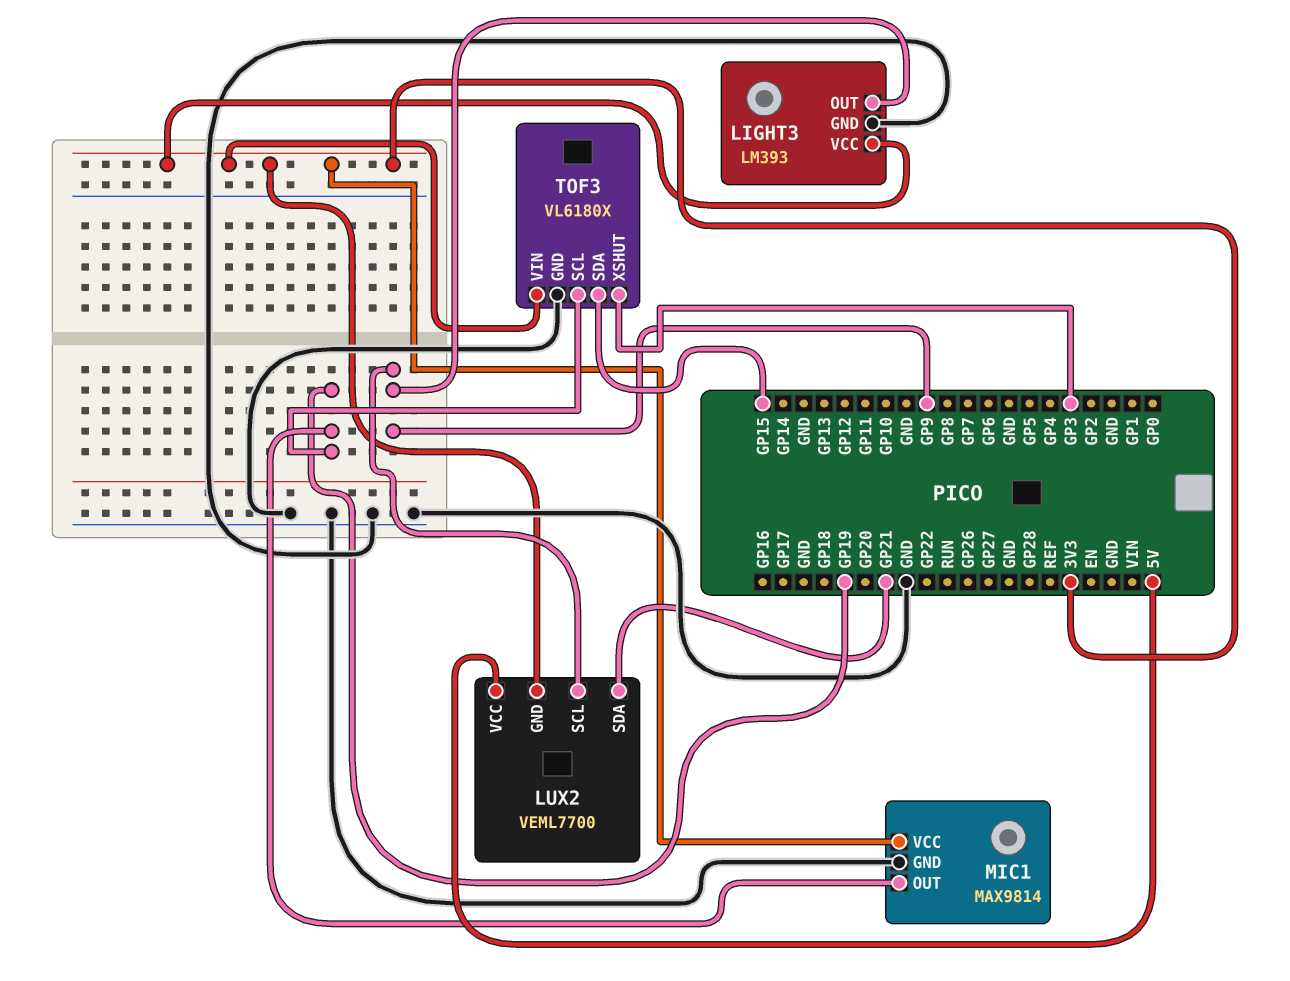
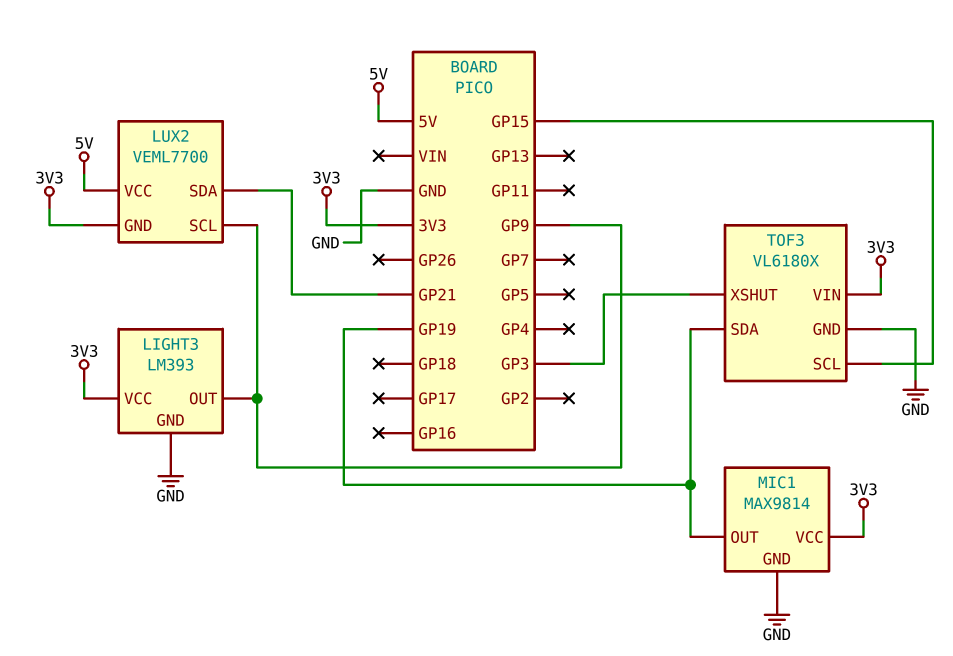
TOF3 pin SCL: GP19 -> GP15
TOF3 pin SDA: GP15 -> GP19

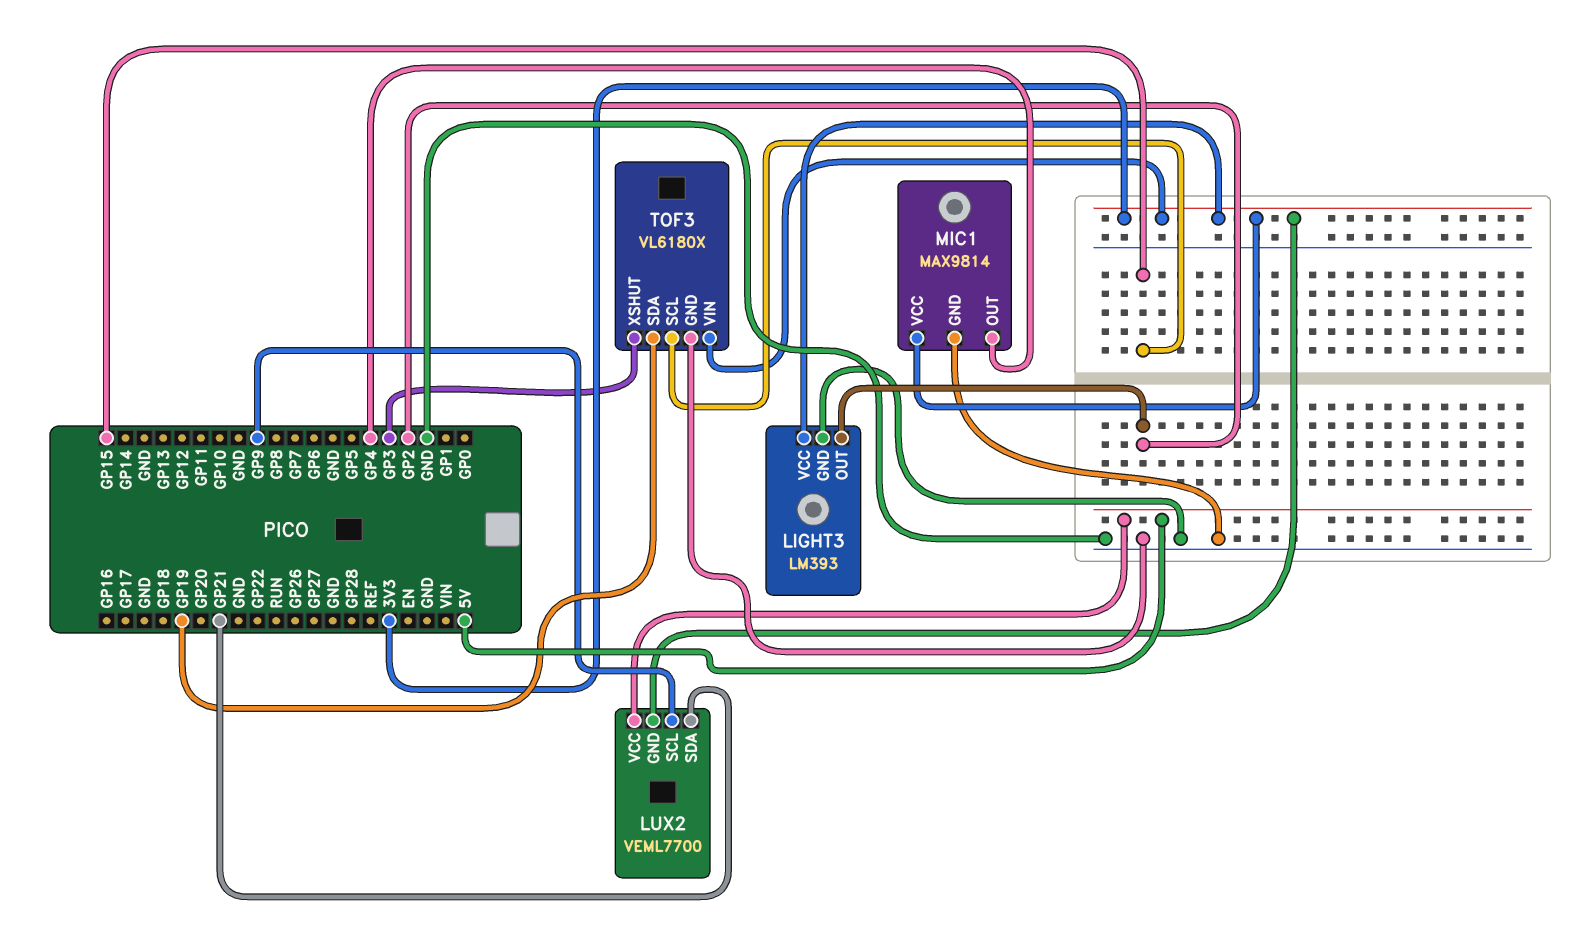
LIGHT3 pin OUT: GP9 -> GP2
MIC1 pin OUT: GP19 -> GP4

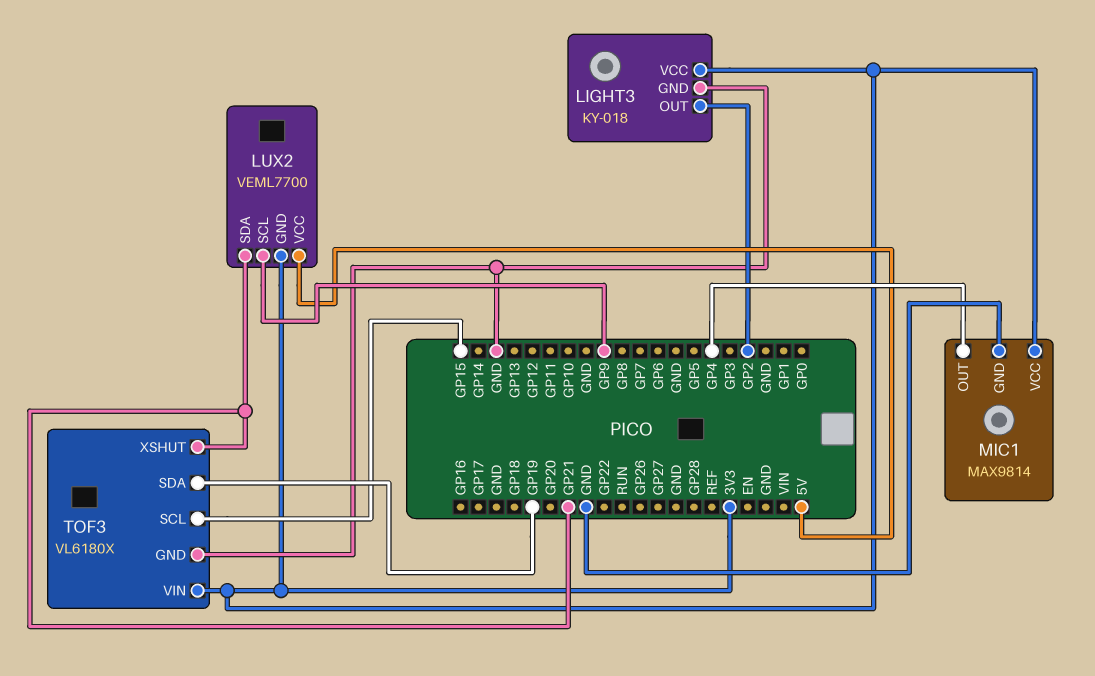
LIGHT3: LM393 -> KY-018
TOF3 pin XSHUT: GP3 -> GP21

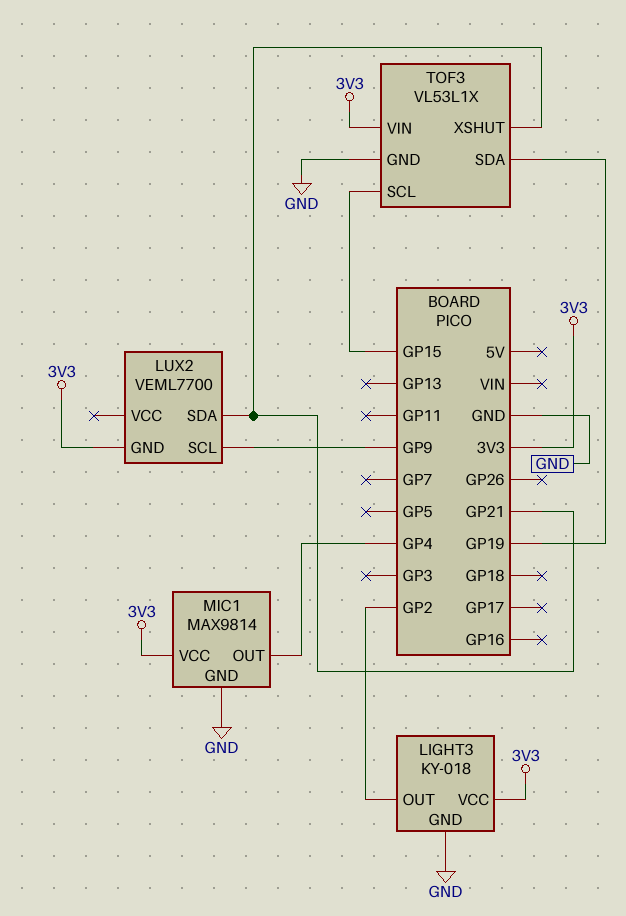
LUX2 pin VCC: 5V -> none
TOF3: VL6180X -> VL53L1X

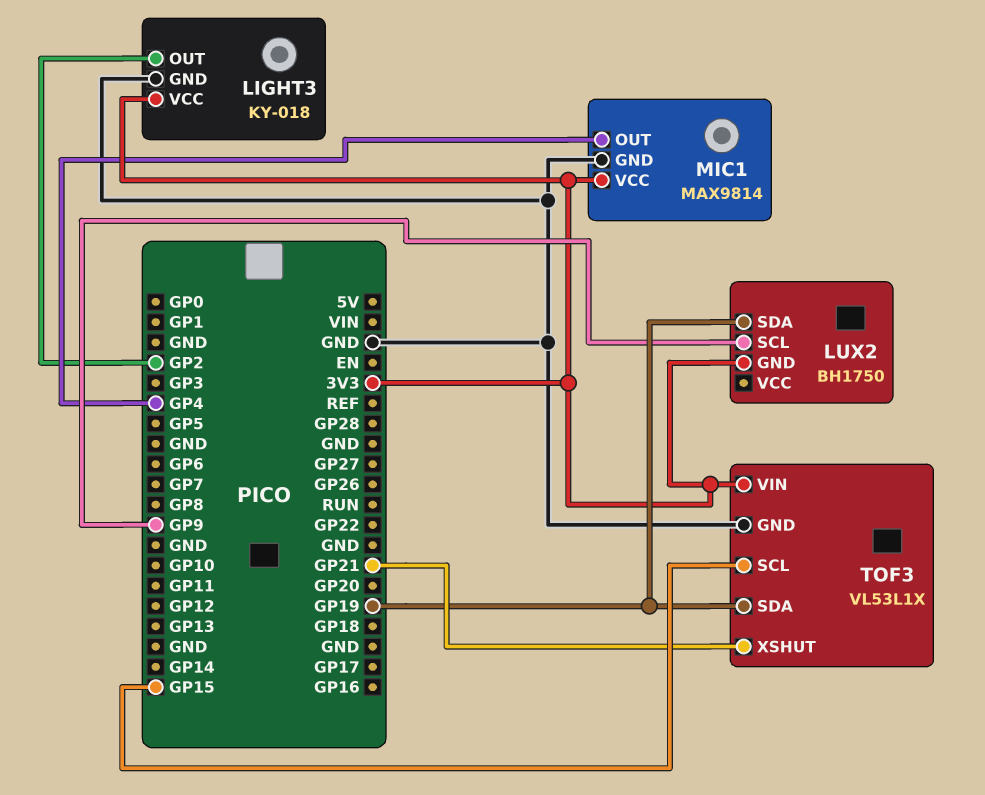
LUX2: VEML7700 -> BH1750
LUX2 pin SDA: GP21 -> GP19

